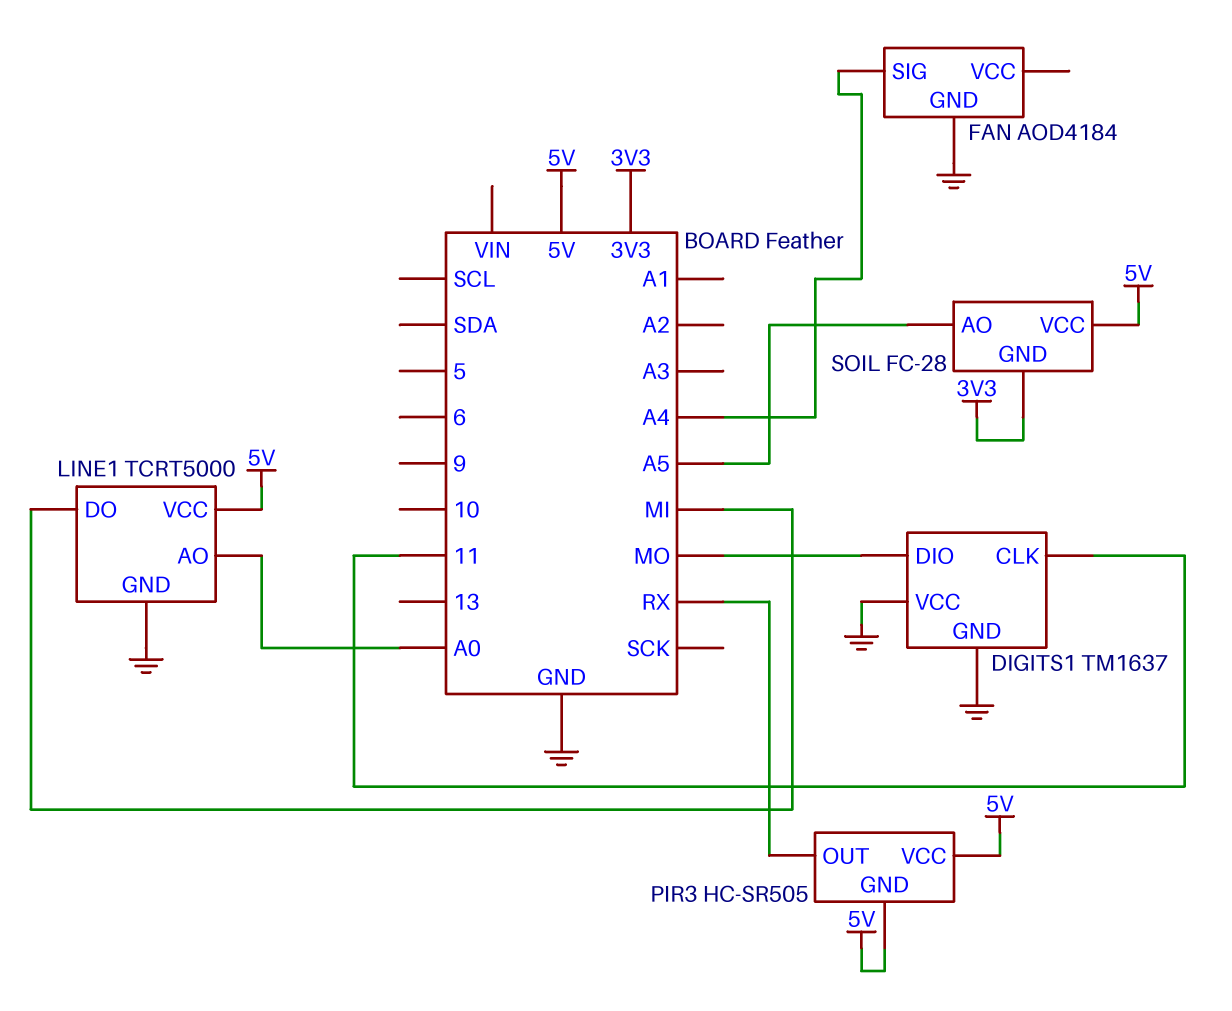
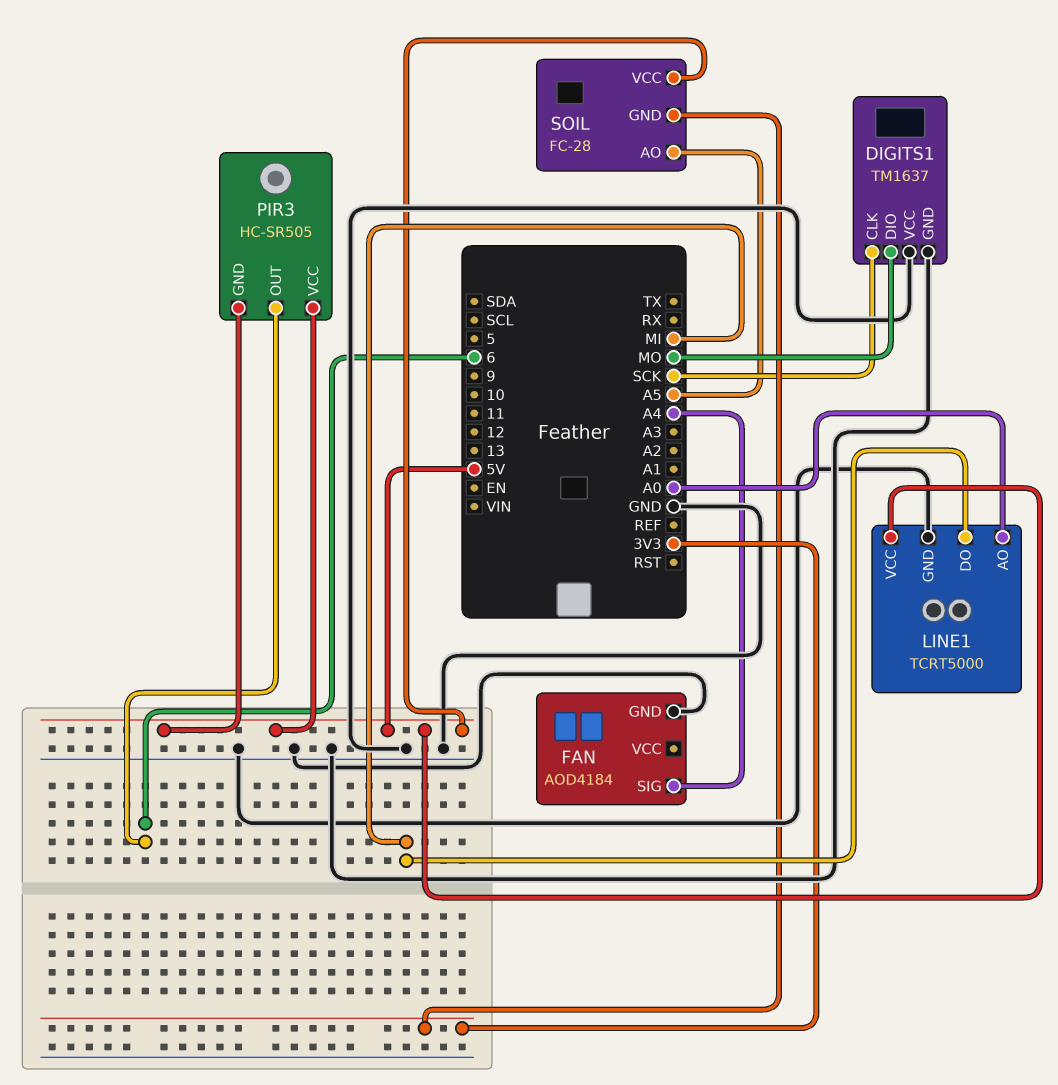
DIGITS1 pin CLK: 11 -> SCK
PIR3 pin OUT: RX -> 6

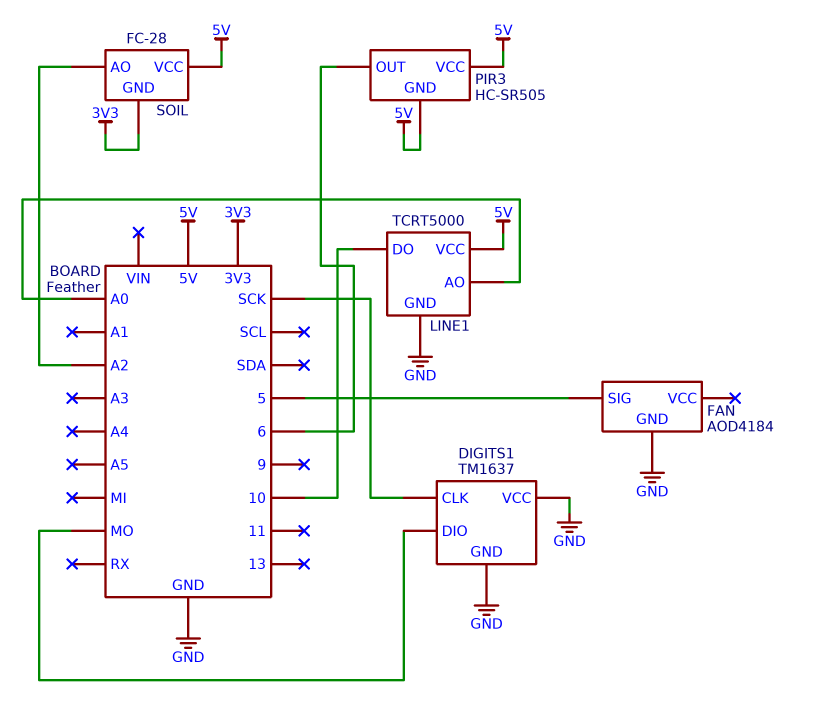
FAN pin SIG: A4 -> 5
LINE1 pin DO: MI -> 10
SOIL pin AO: A5 -> A2

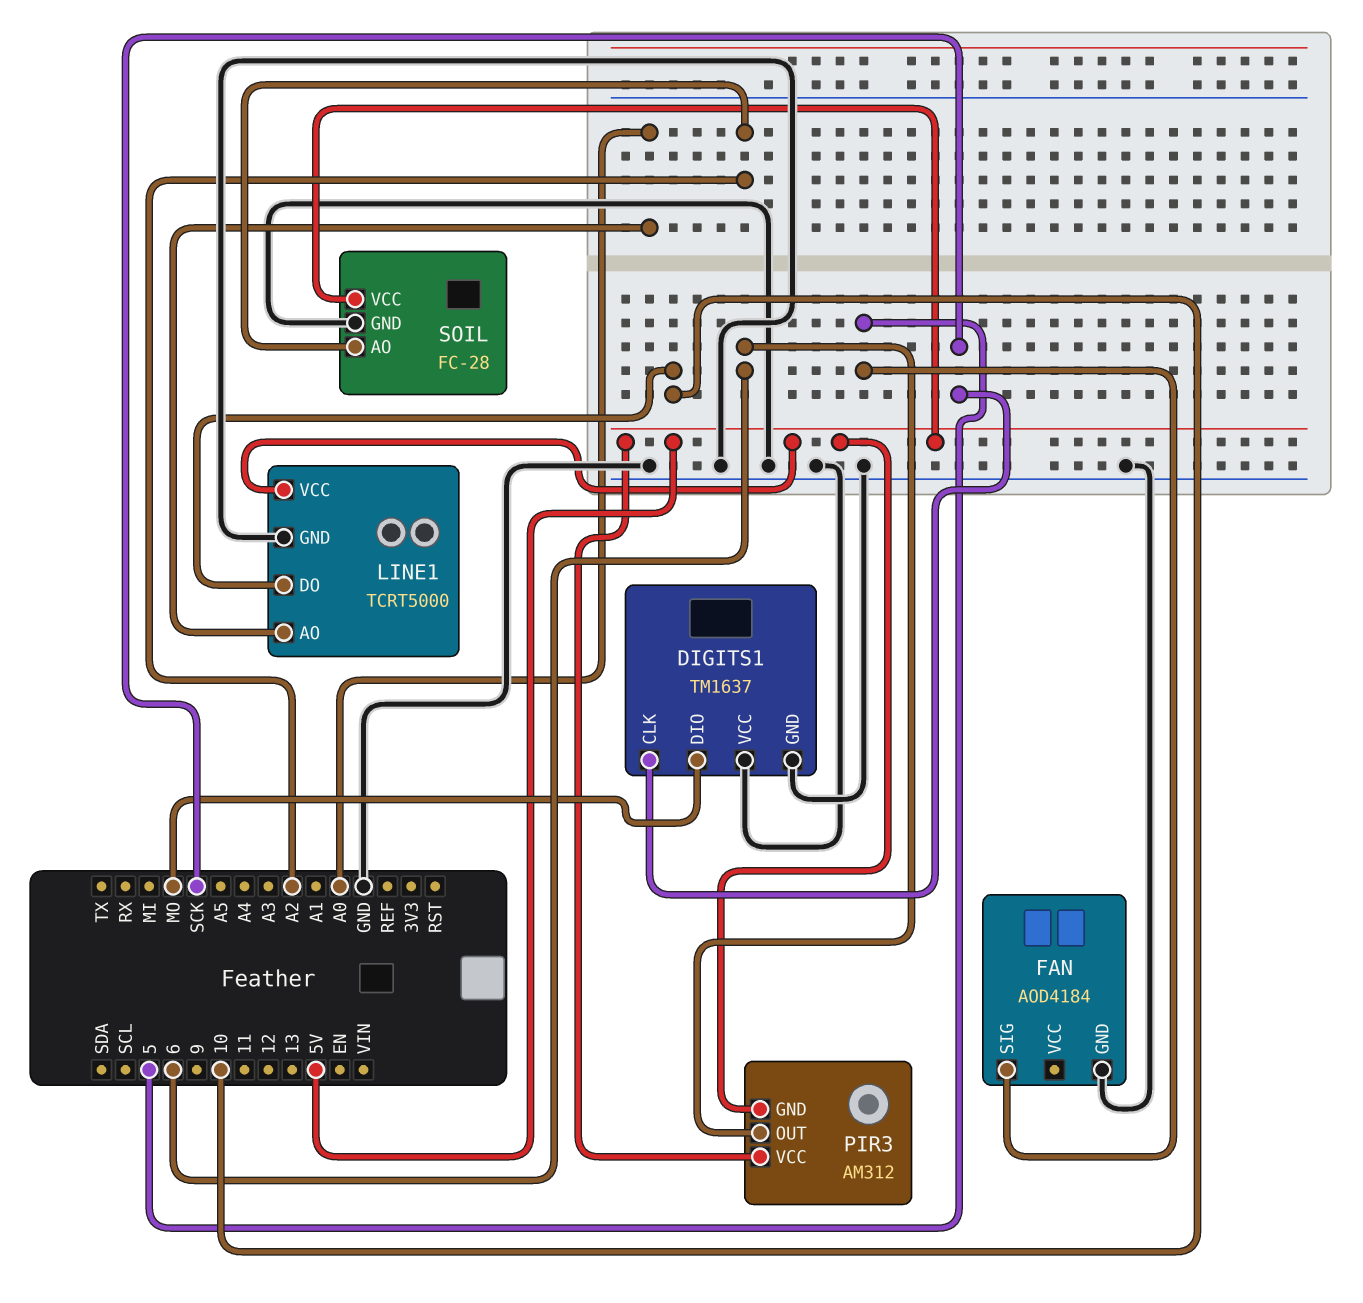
PIR3: HC-SR505 -> AM312
SOIL pin GND: 3V3 -> GND

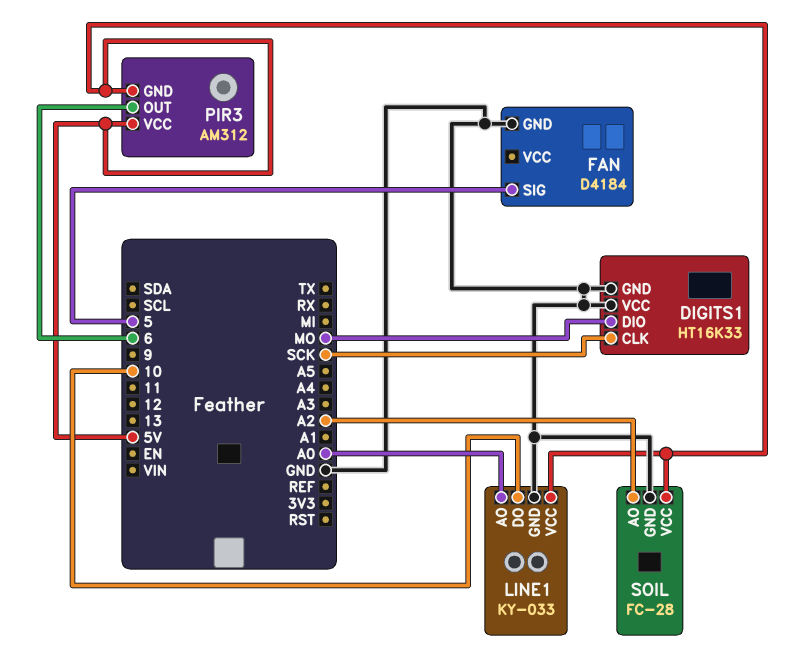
DIGITS1: TM1637 -> HT16K33
FAN: AOD4184 -> D4184
LINE1: TCRT5000 -> KY-033

